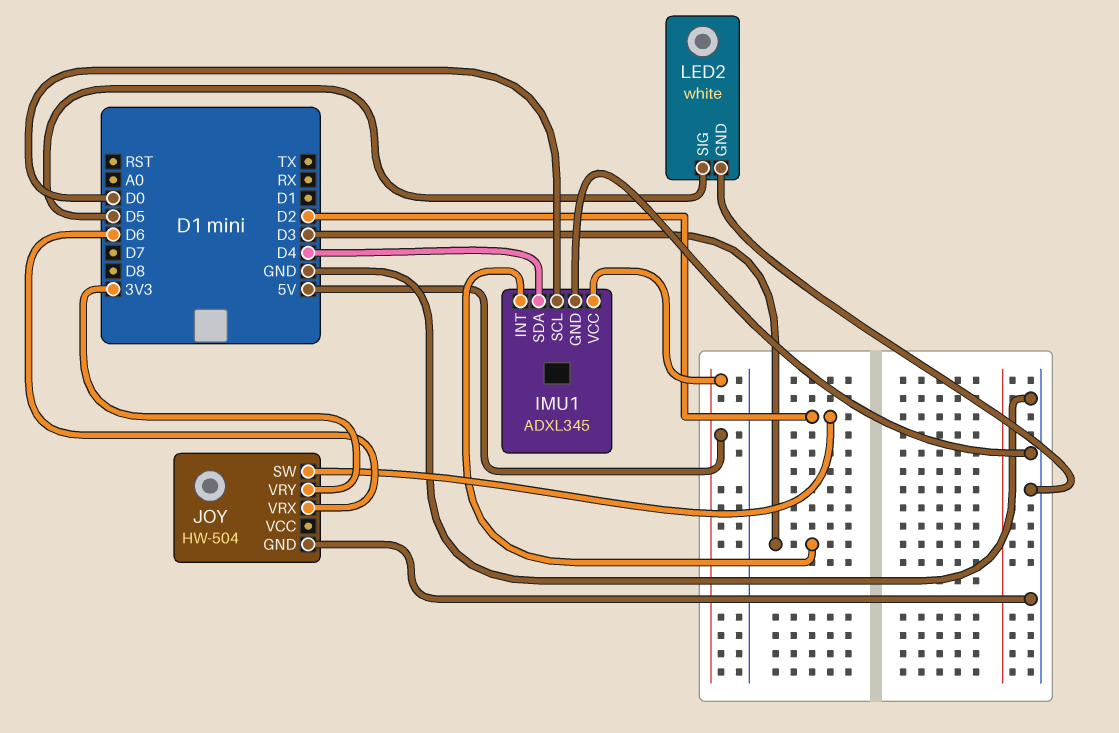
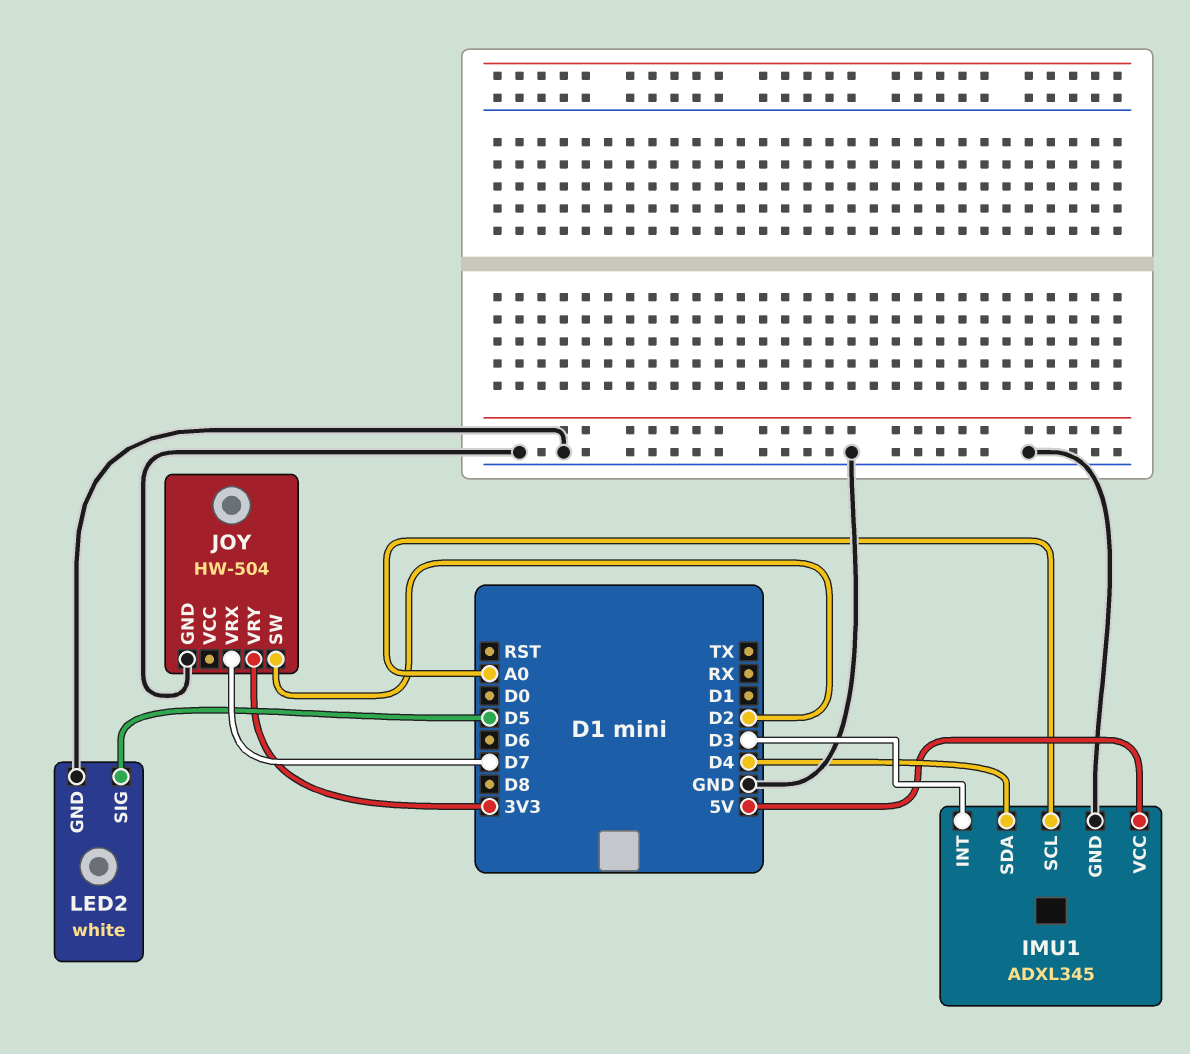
IMU1 pin SCL: D0 -> A0
JOY pin VRX: D6 -> D7

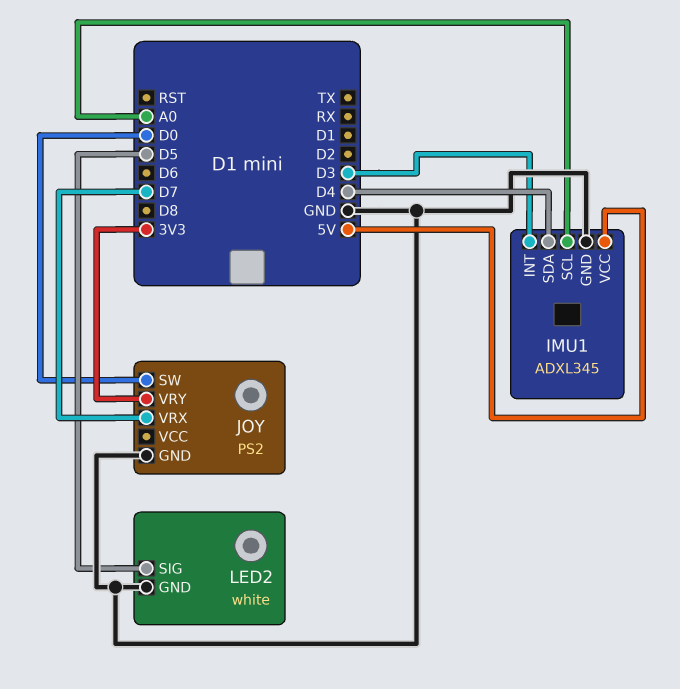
JOY: HW-504 -> PS2
JOY pin SW: D2 -> D0

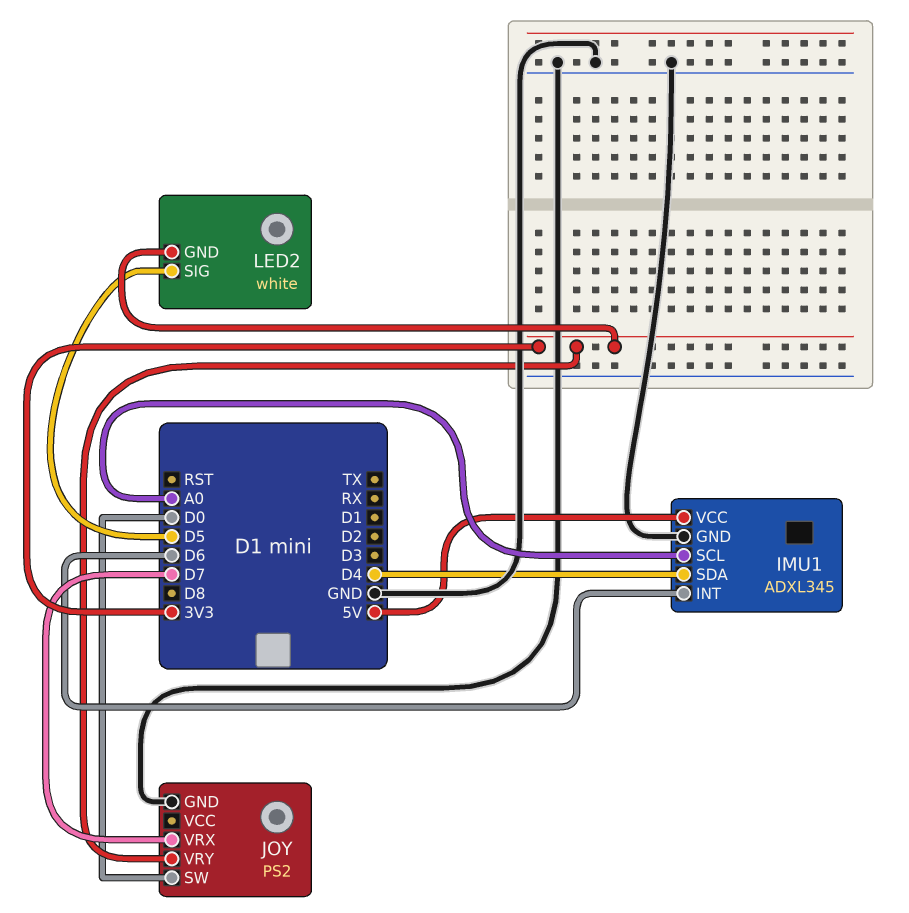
IMU1 pin INT: D3 -> D6
LED2 pin GND: GND -> 3V3

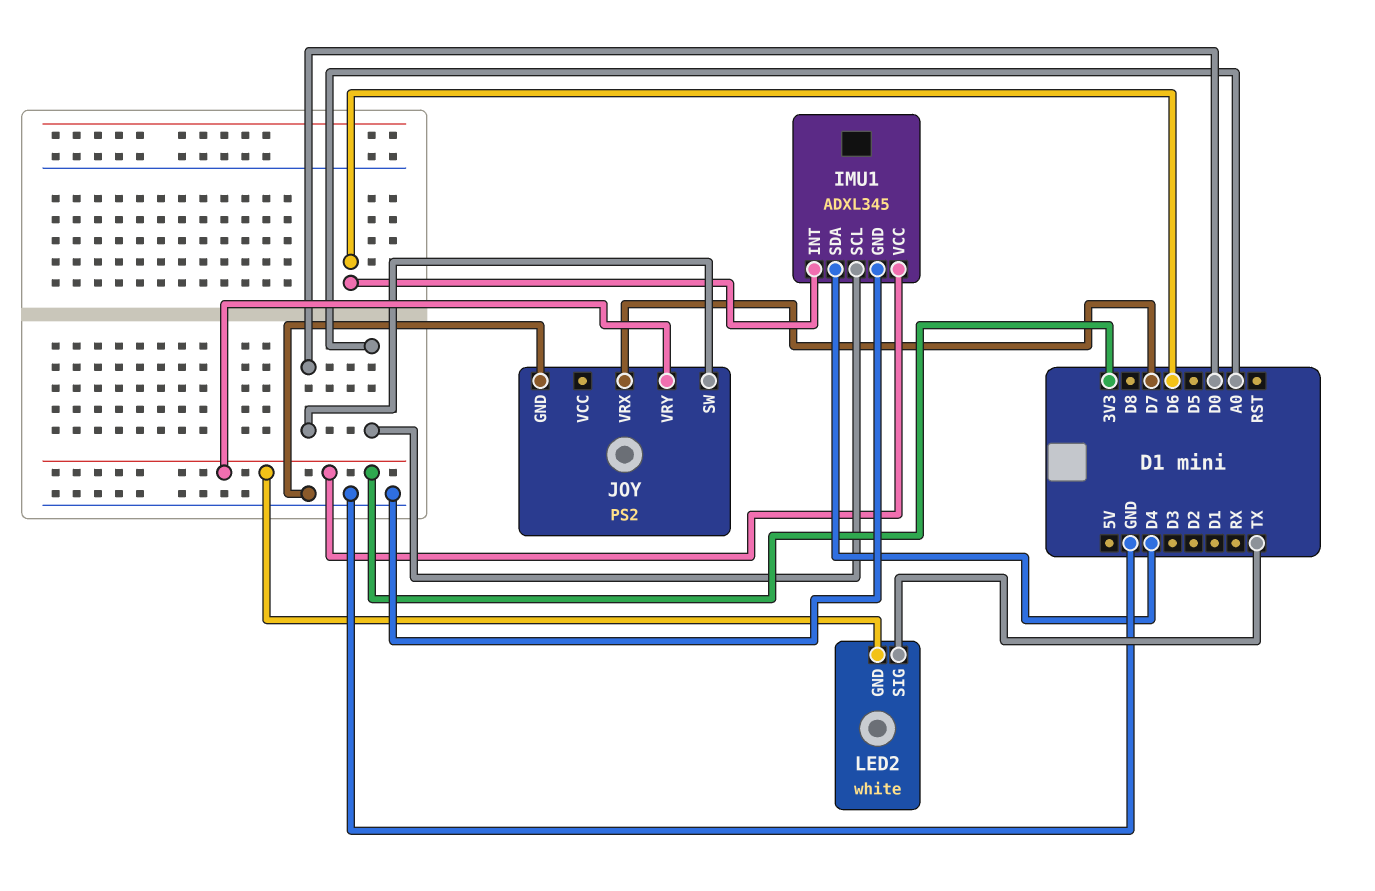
IMU1 pin VCC: 5V -> 3V3
LED2 pin SIG: D5 -> TX

